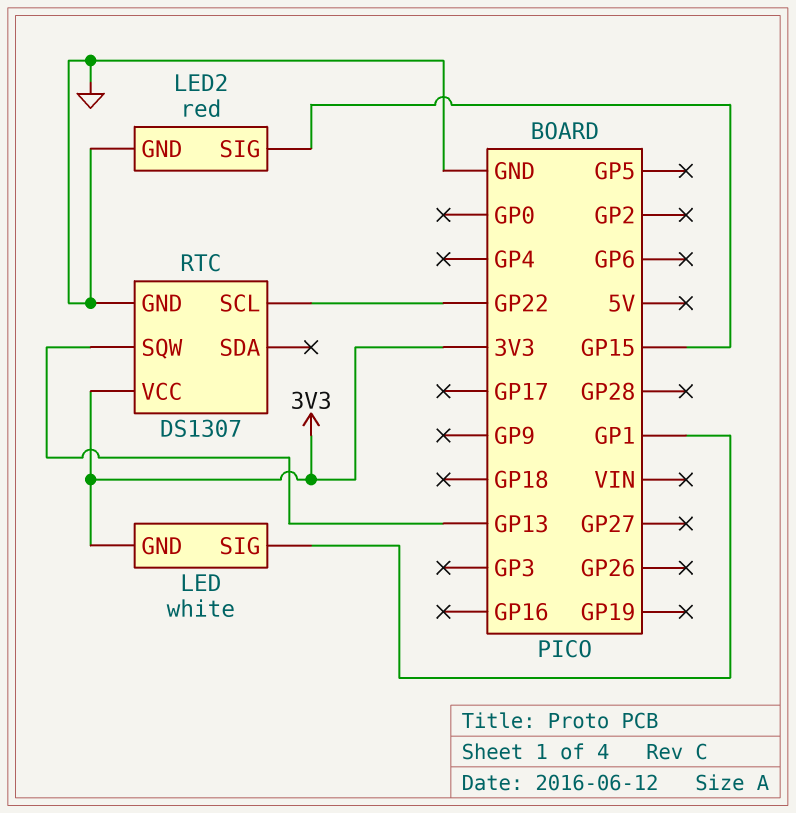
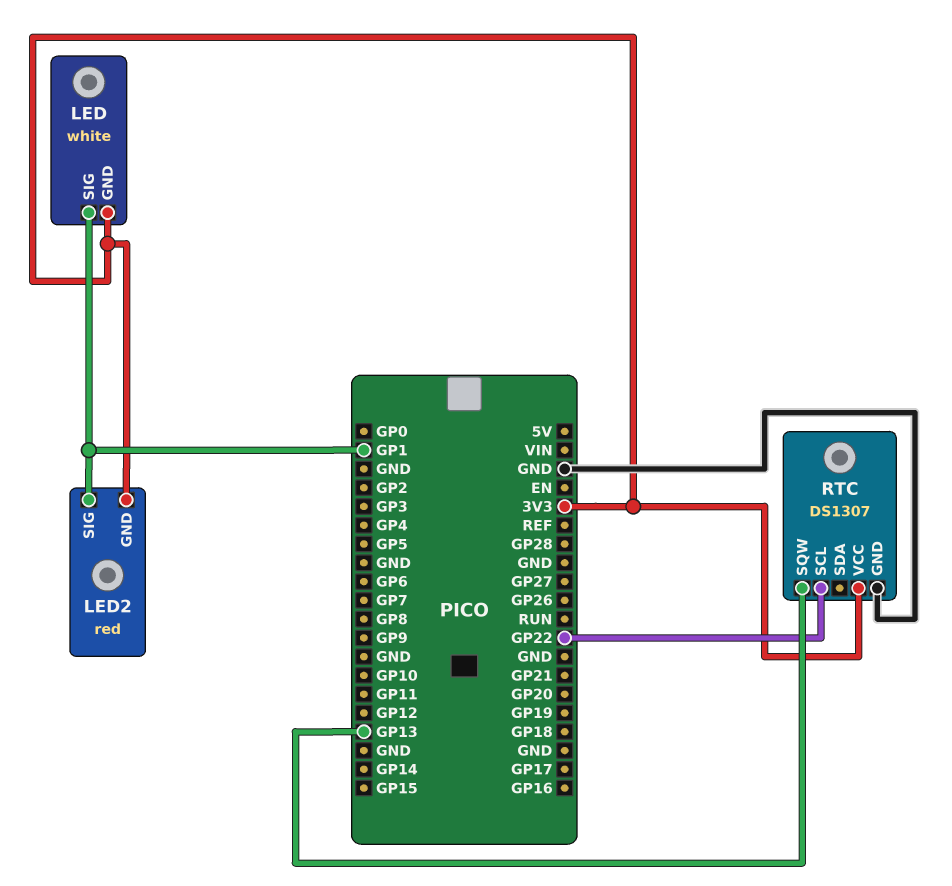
LED2 pin GND: GND -> 3V3
LED2 pin SIG: GP15 -> GP1

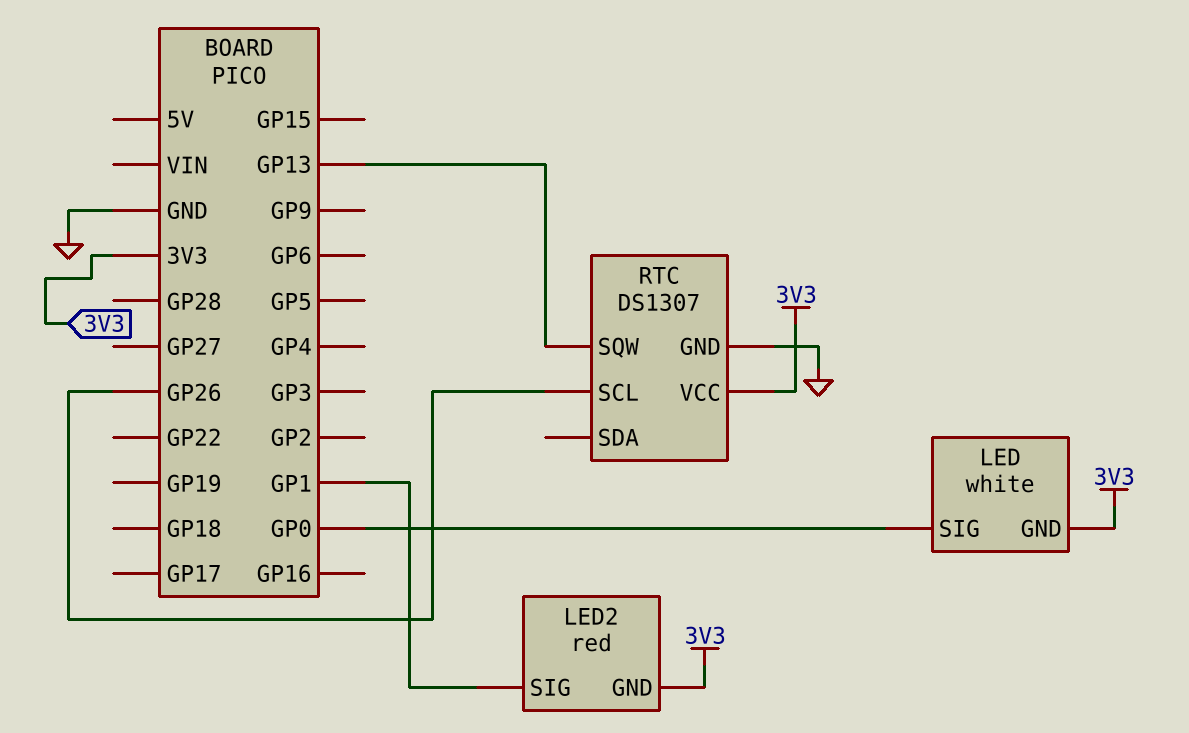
LED pin SIG: GP1 -> GP0
RTC pin SCL: GP22 -> GP26

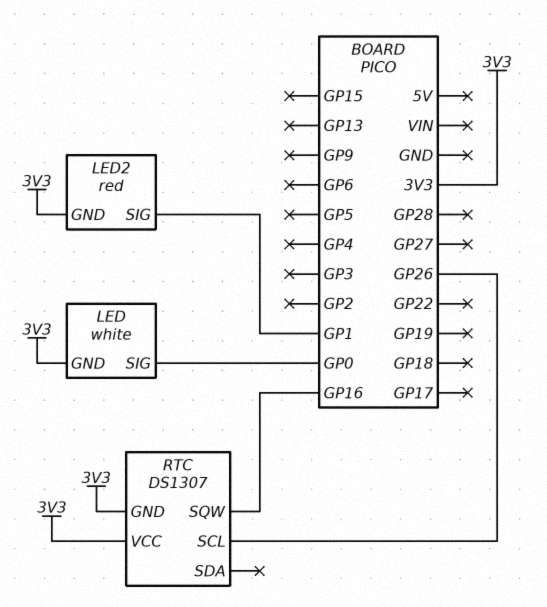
RTC pin GND: GND -> 3V3
RTC pin SQW: GP13 -> GP16

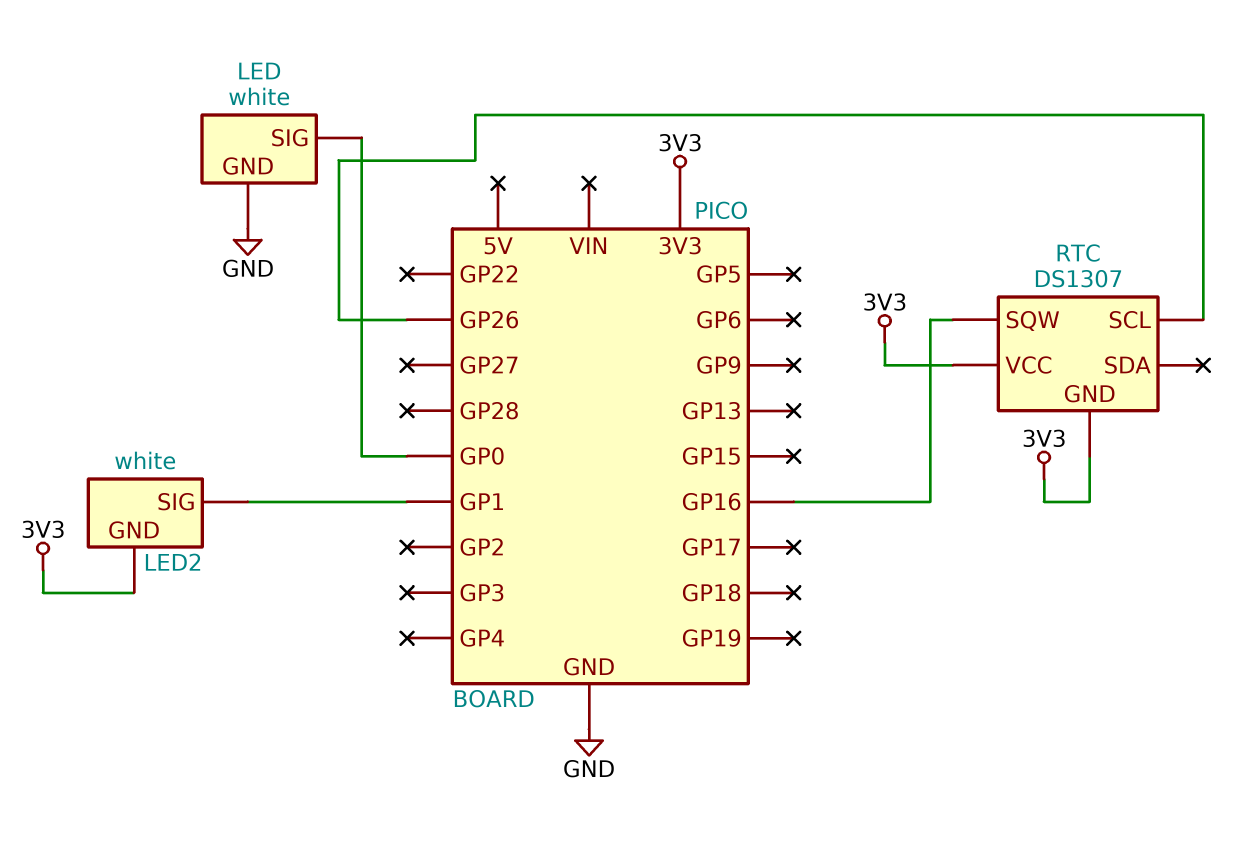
LED pin GND: 3V3 -> GND
LED2: red -> white

